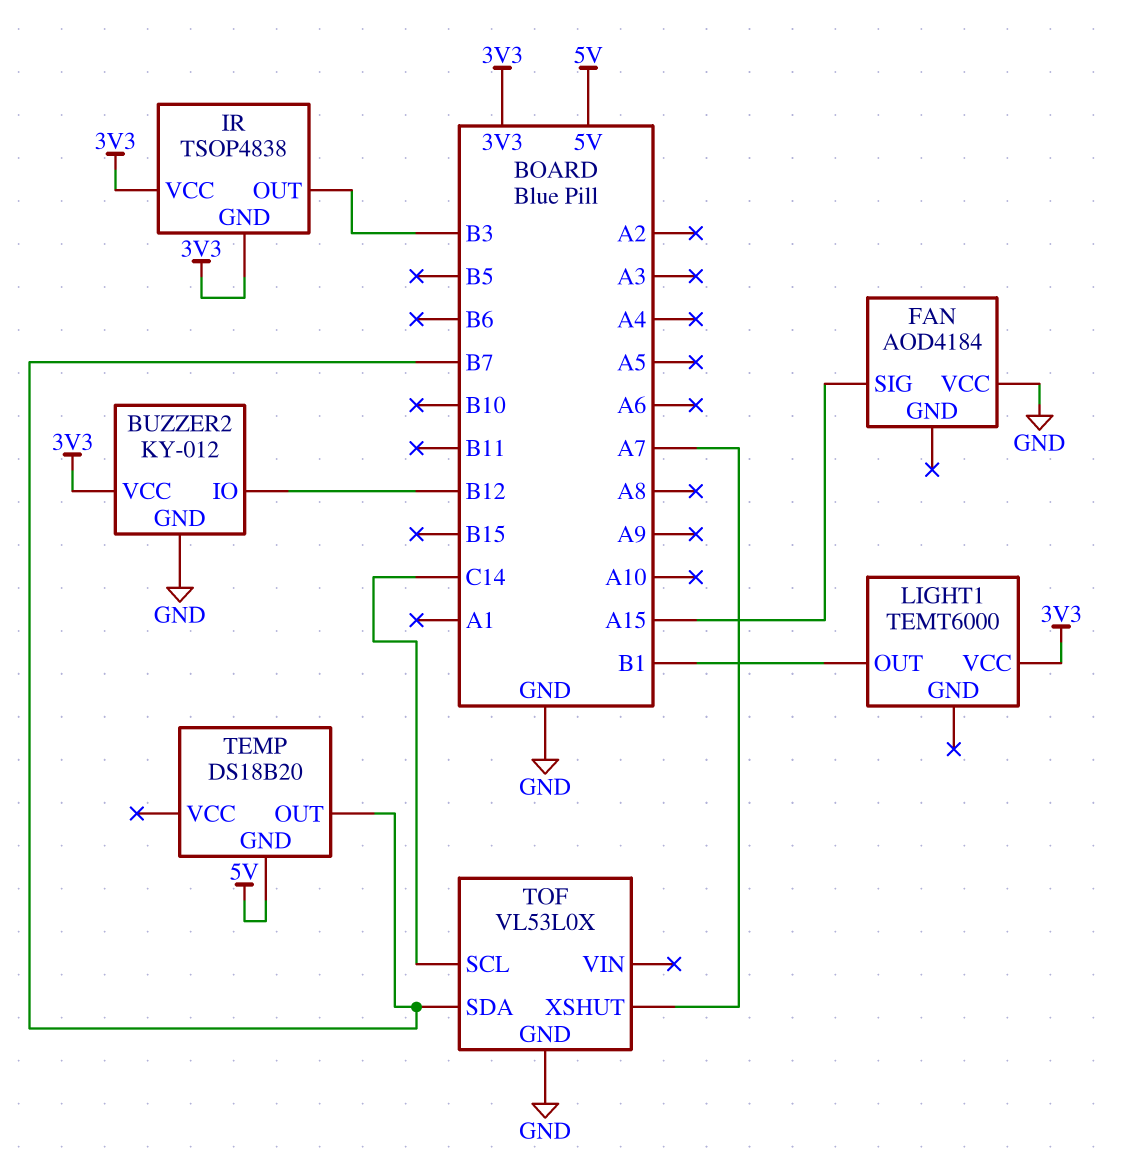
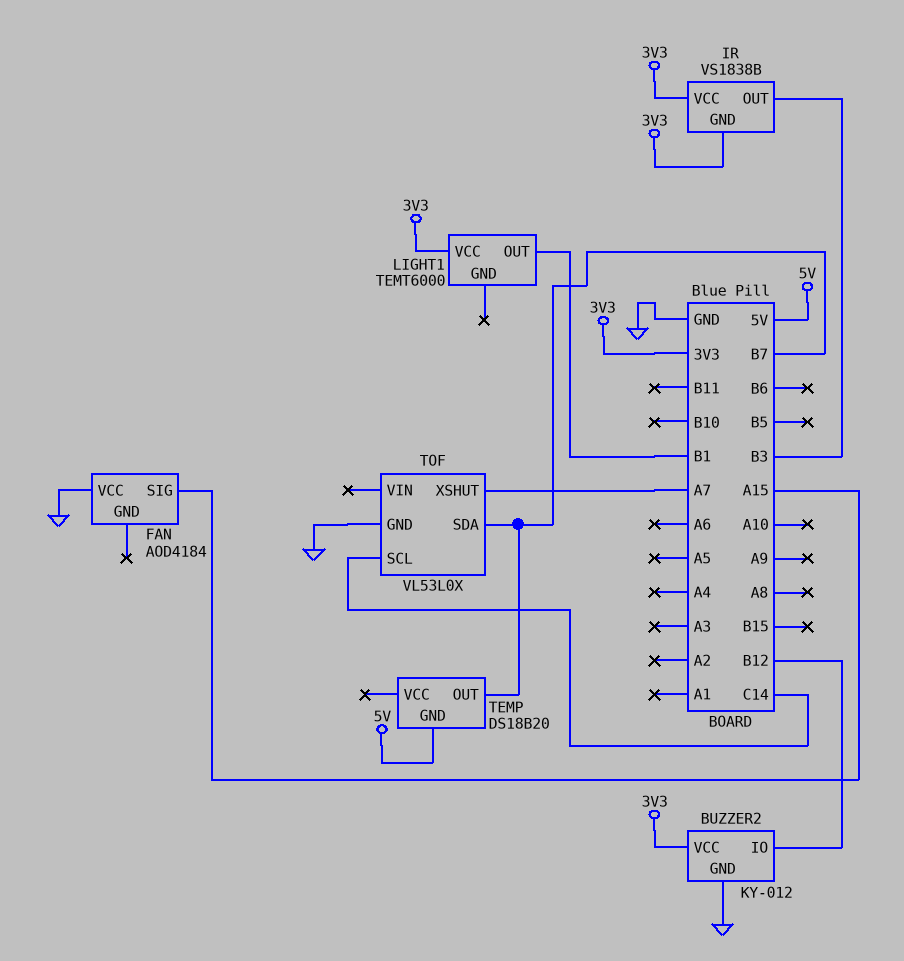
IR: TSOP4838 -> VS1838B

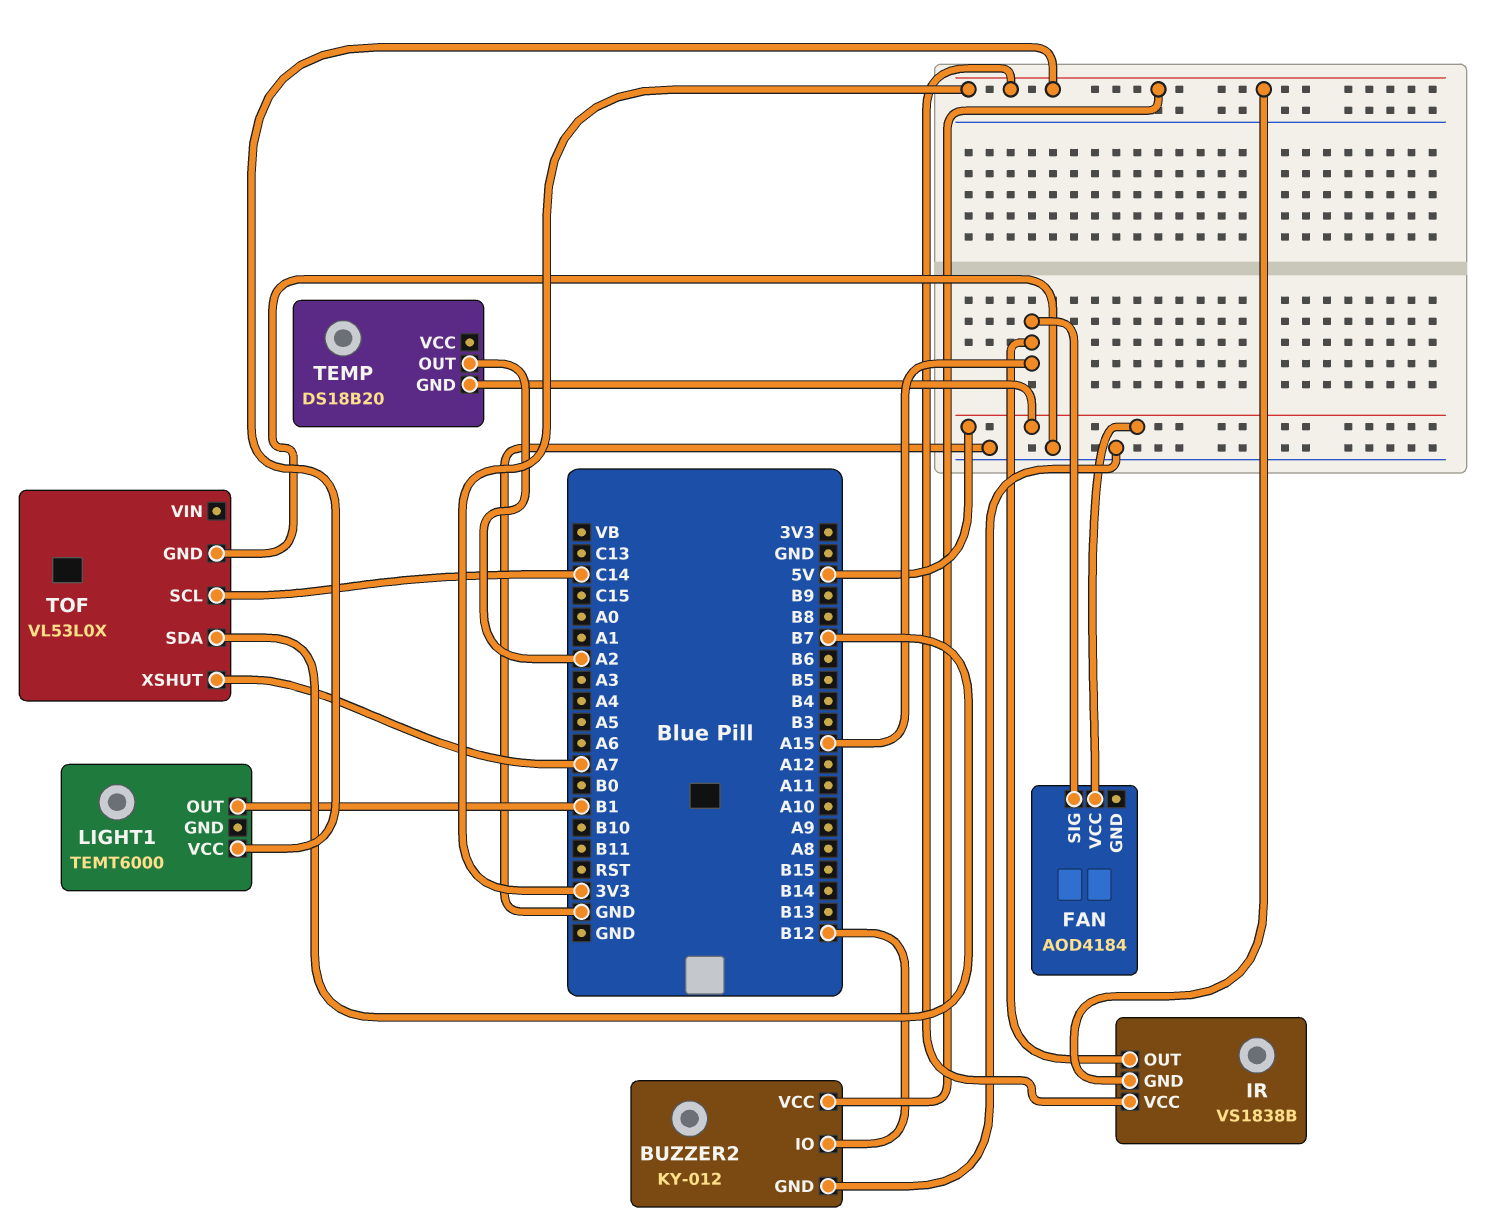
FAN pin VCC: GND -> 5V
IR pin OUT: B3 -> A15
TEMP pin OUT: B7 -> A2

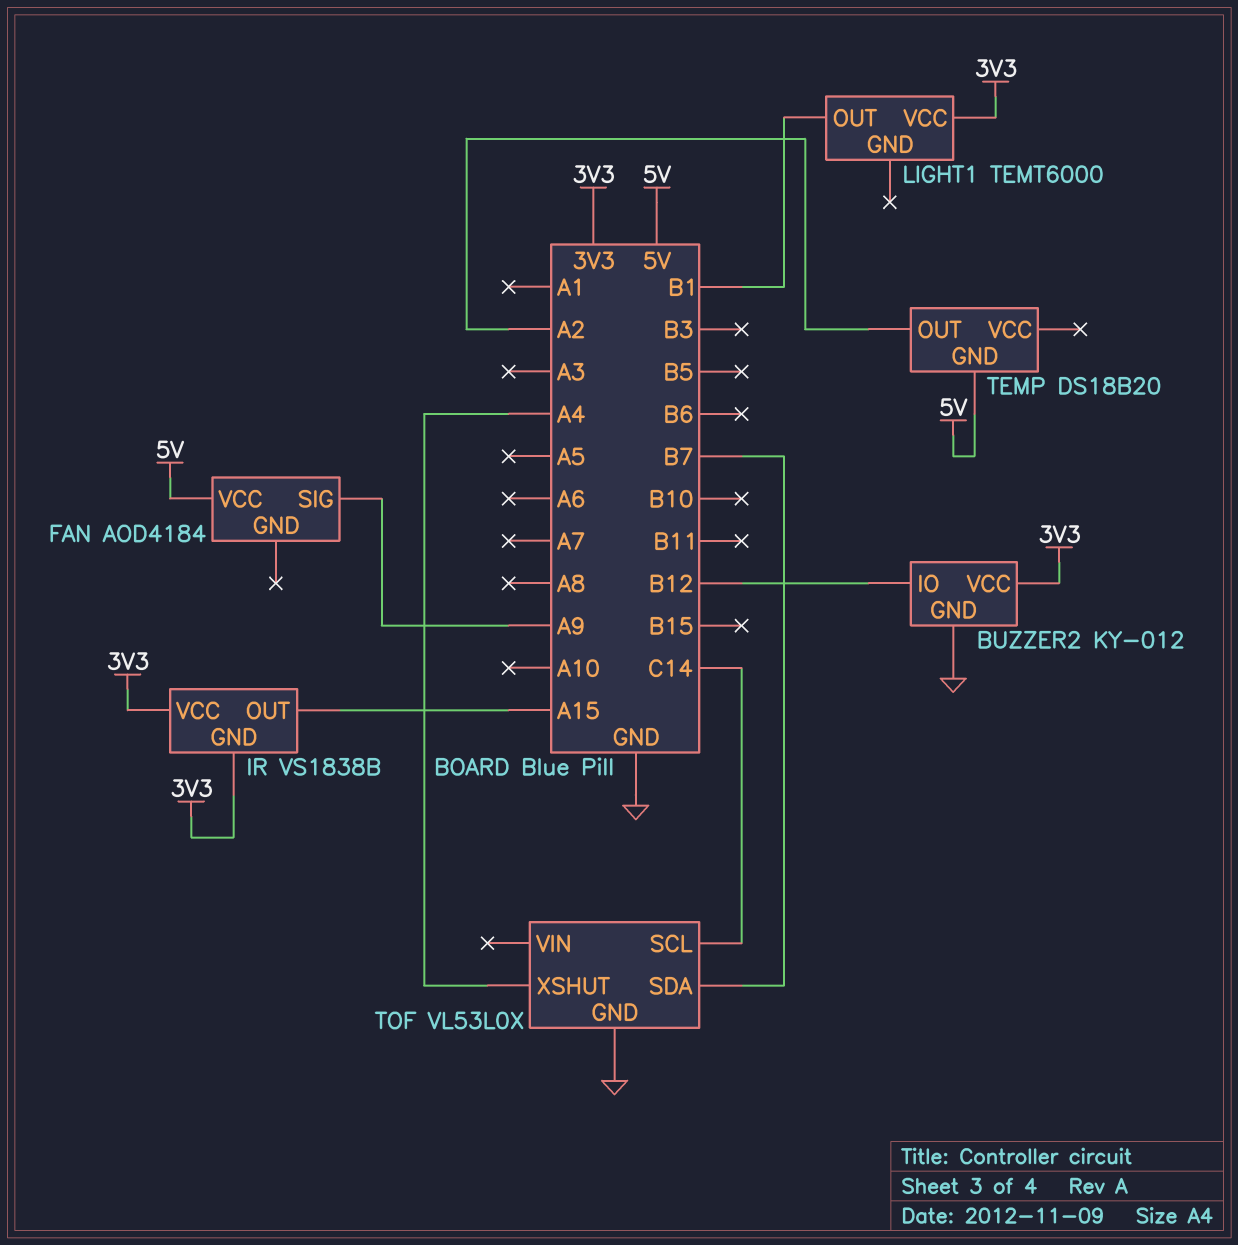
FAN pin SIG: A15 -> A9
TOF pin XSHUT: A7 -> A4

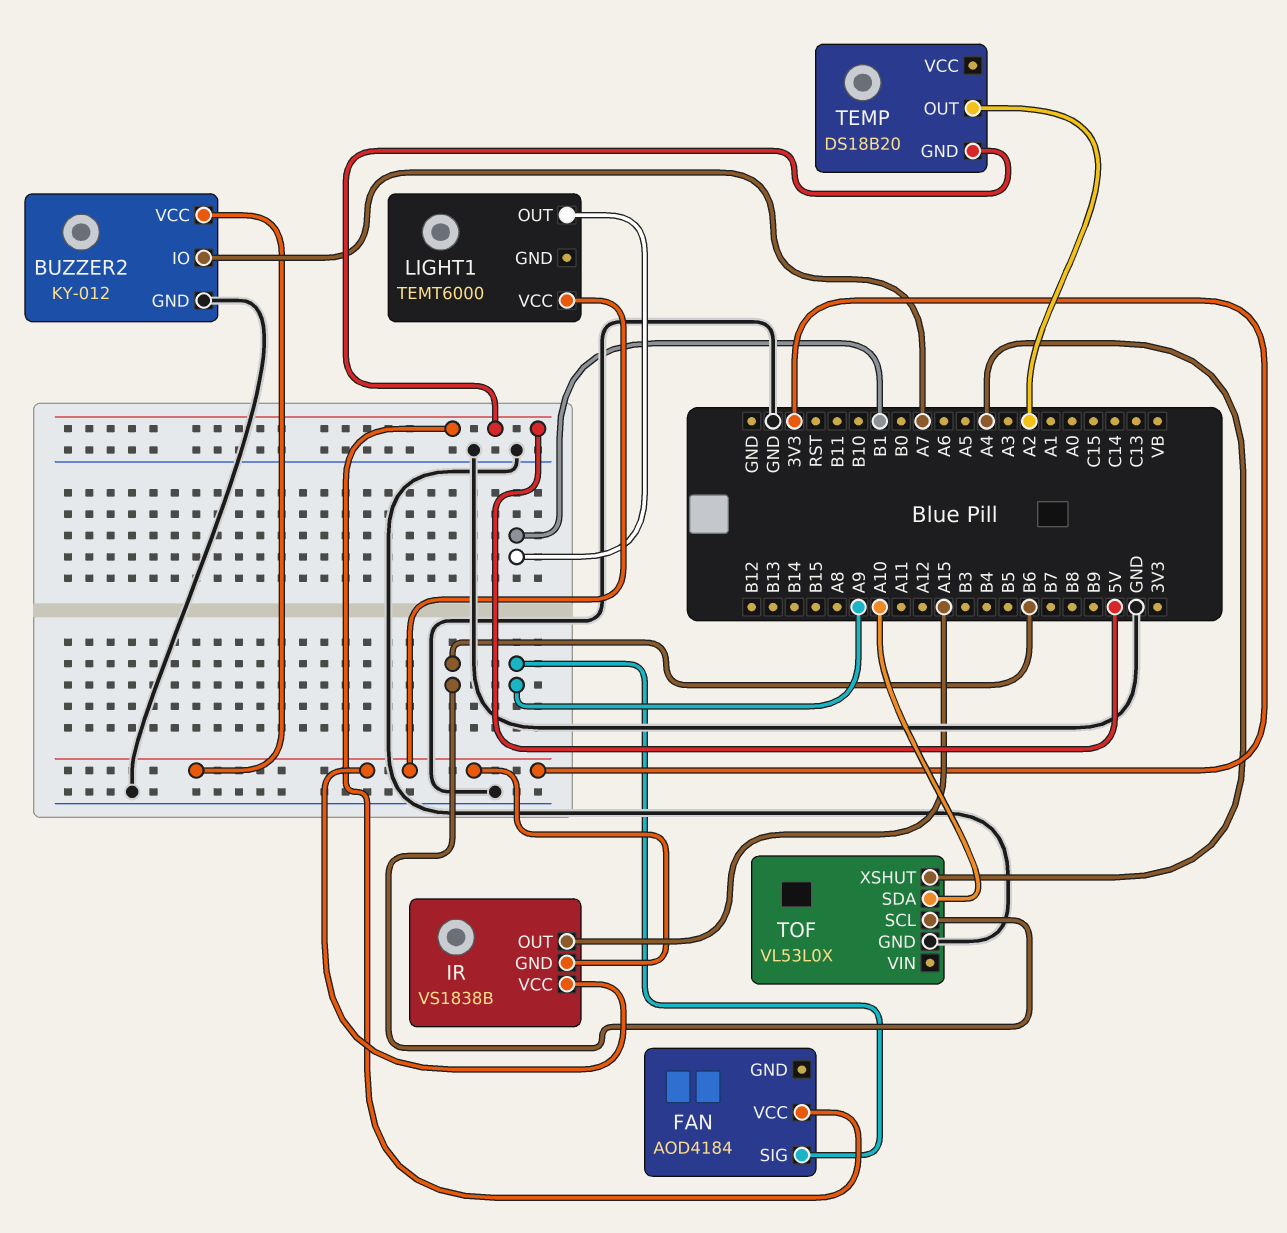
BUZZER2 pin IO: B12 -> A7
TOF pin SCL: C14 -> B6
TOF pin SDA: B7 -> A10

